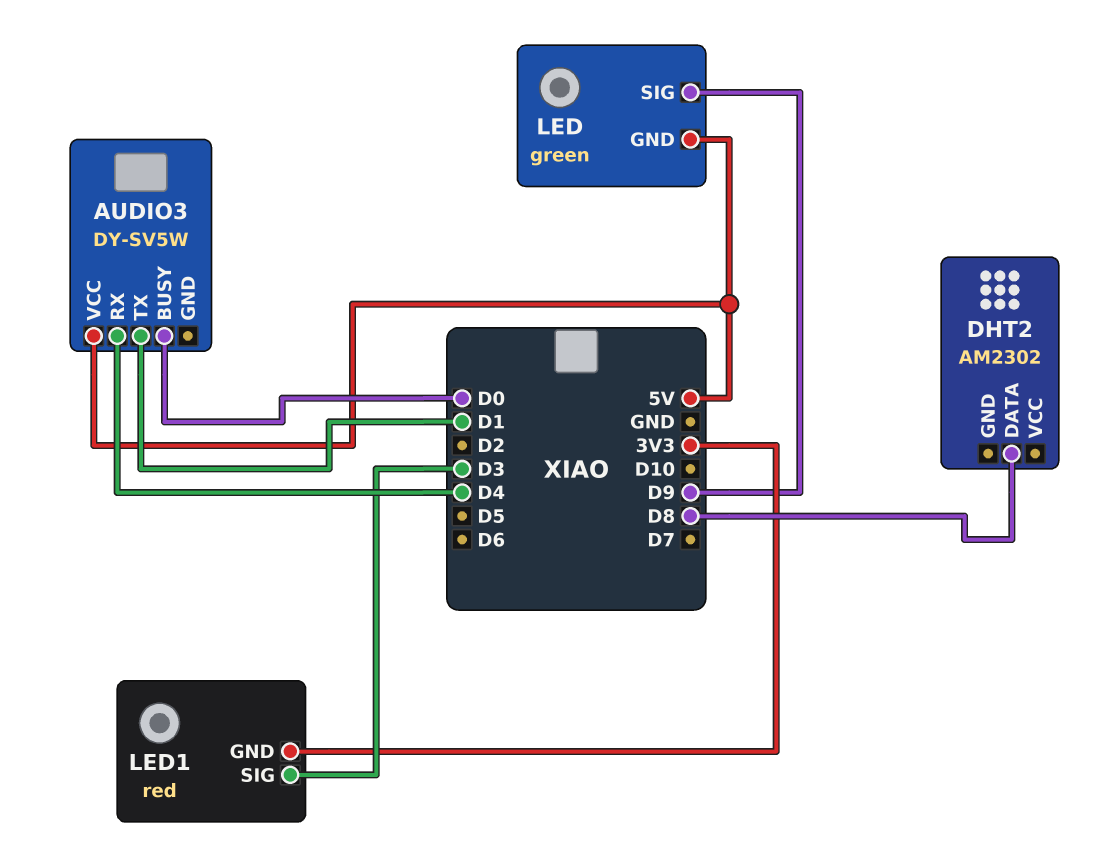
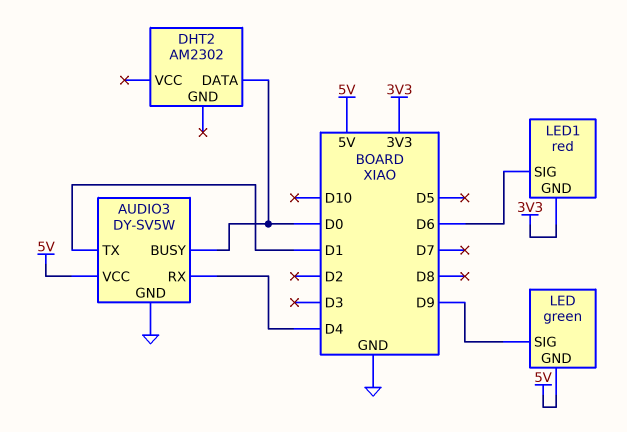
AUDIO3 pin GND: none -> GND
DHT2 pin DATA: D8 -> D0
LED1 pin SIG: D3 -> D6

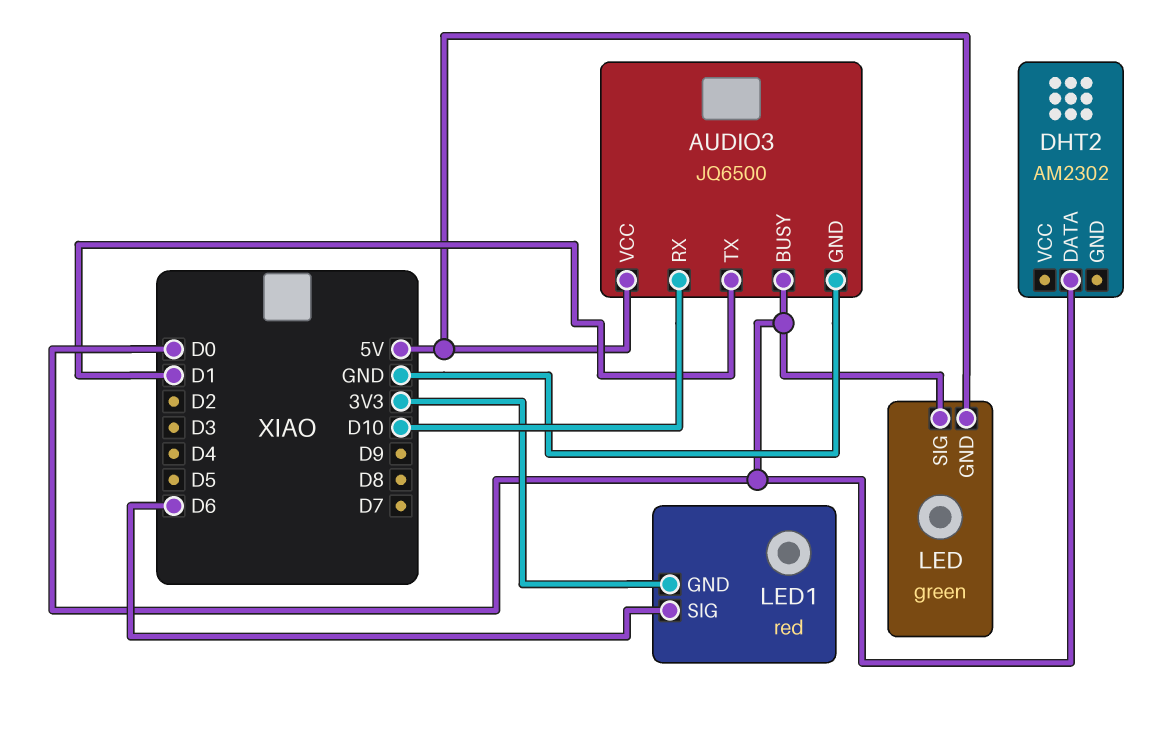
AUDIO3: DY-SV5W -> JQ6500
AUDIO3 pin RX: D4 -> D10
LED pin SIG: D9 -> D0

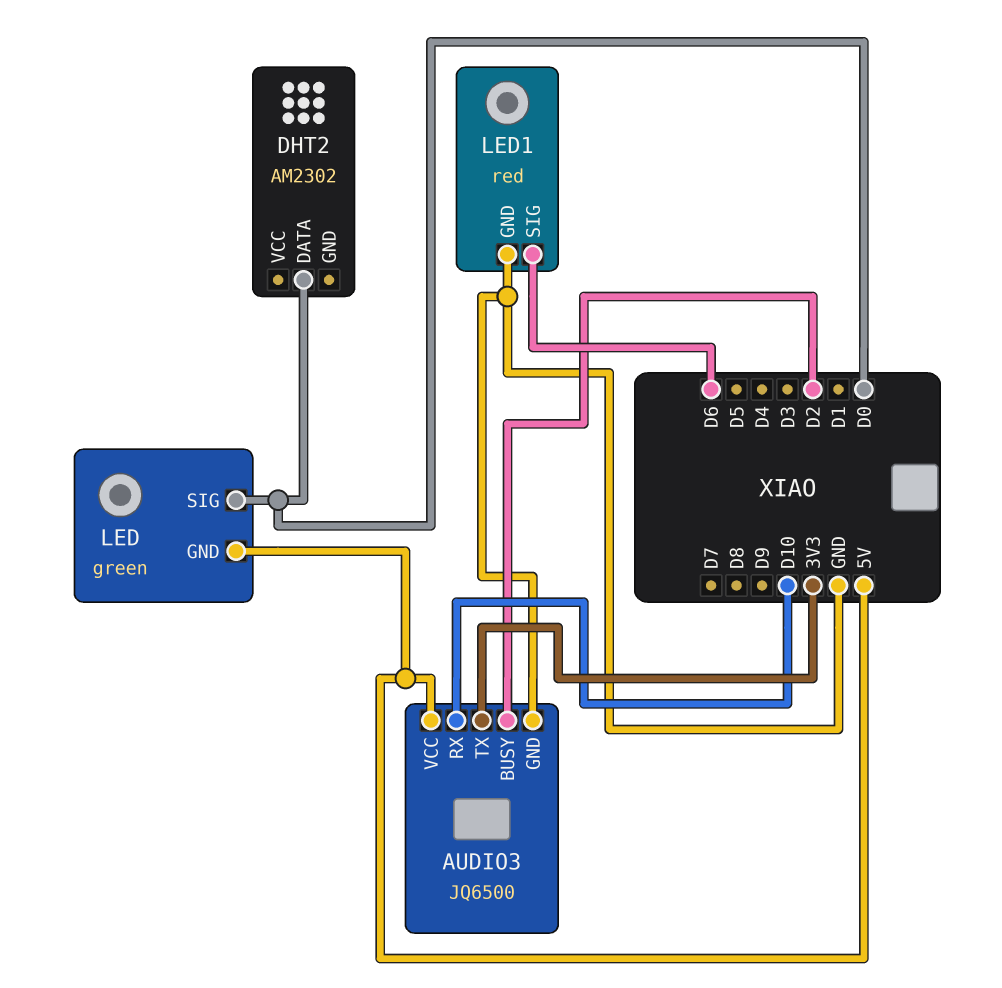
AUDIO3 pin BUSY: D0 -> D2
AUDIO3 pin TX: D1 -> 3V3
LED1 pin GND: 3V3 -> GND

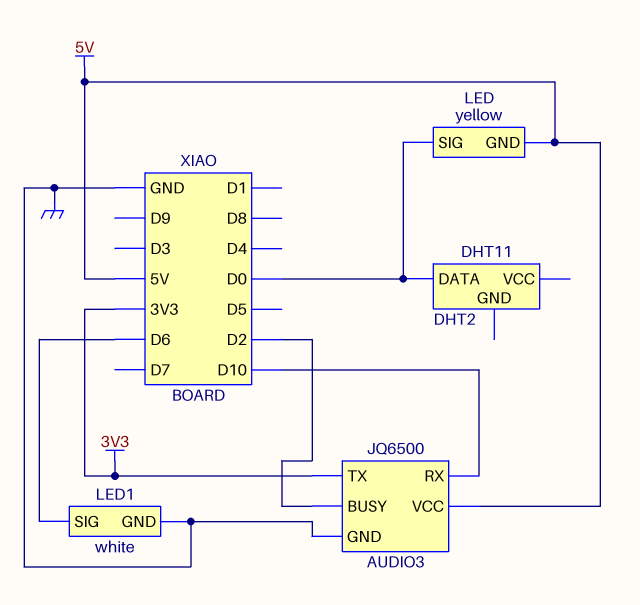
DHT2: AM2302 -> DHT11
LED: green -> yellow
LED1: red -> white

